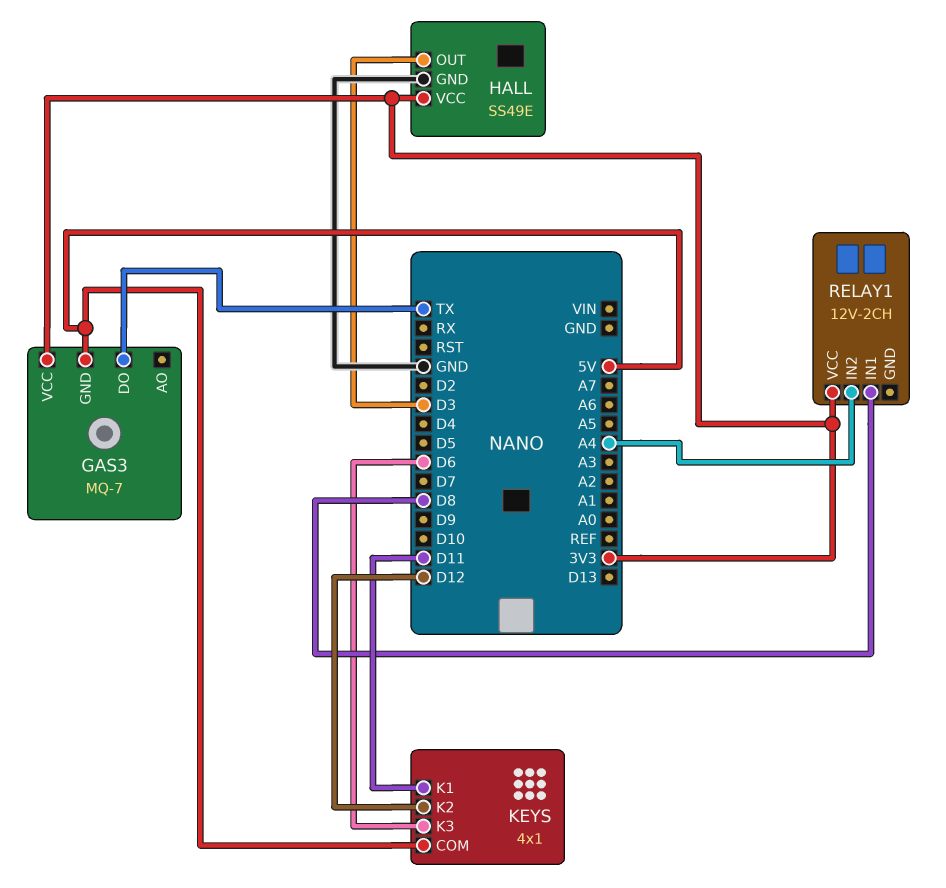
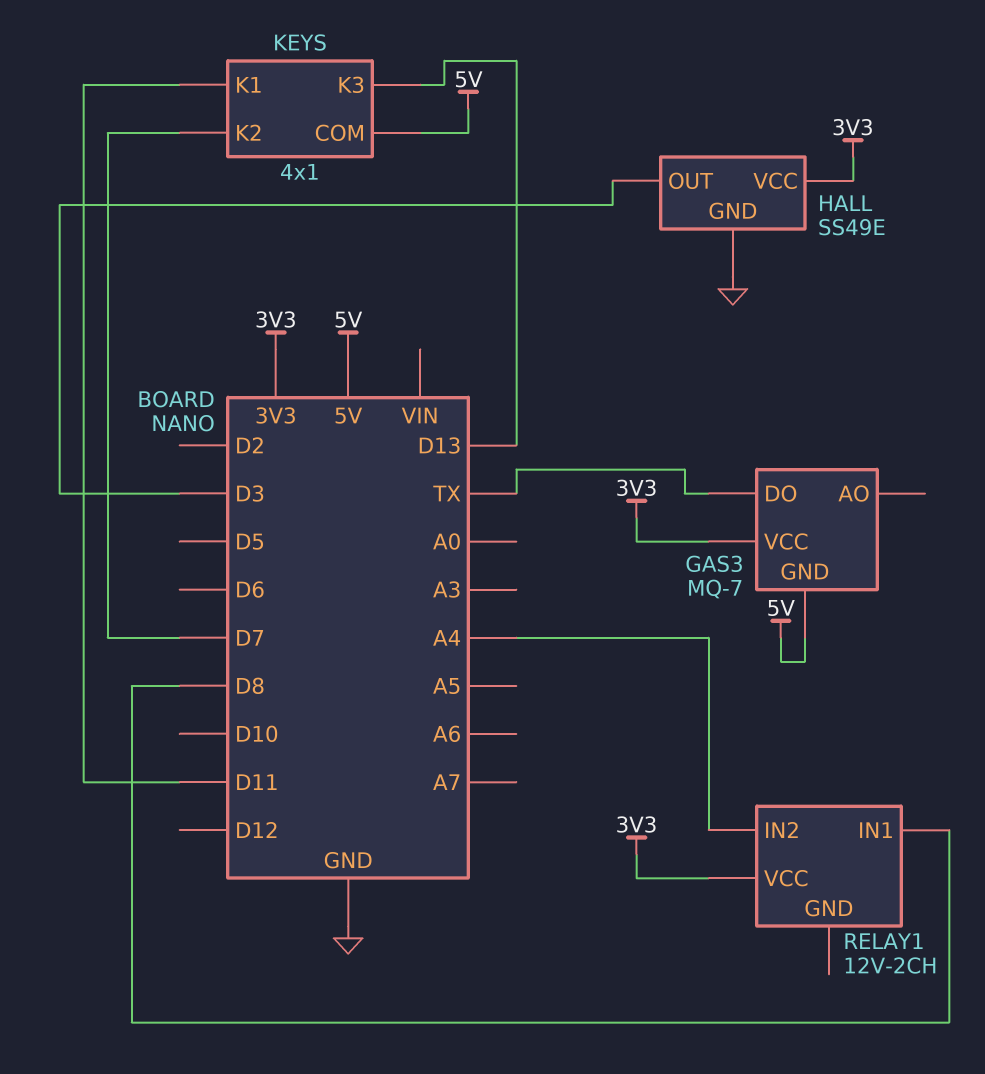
KEYS pin K2: D12 -> D7
KEYS pin K3: D6 -> D13

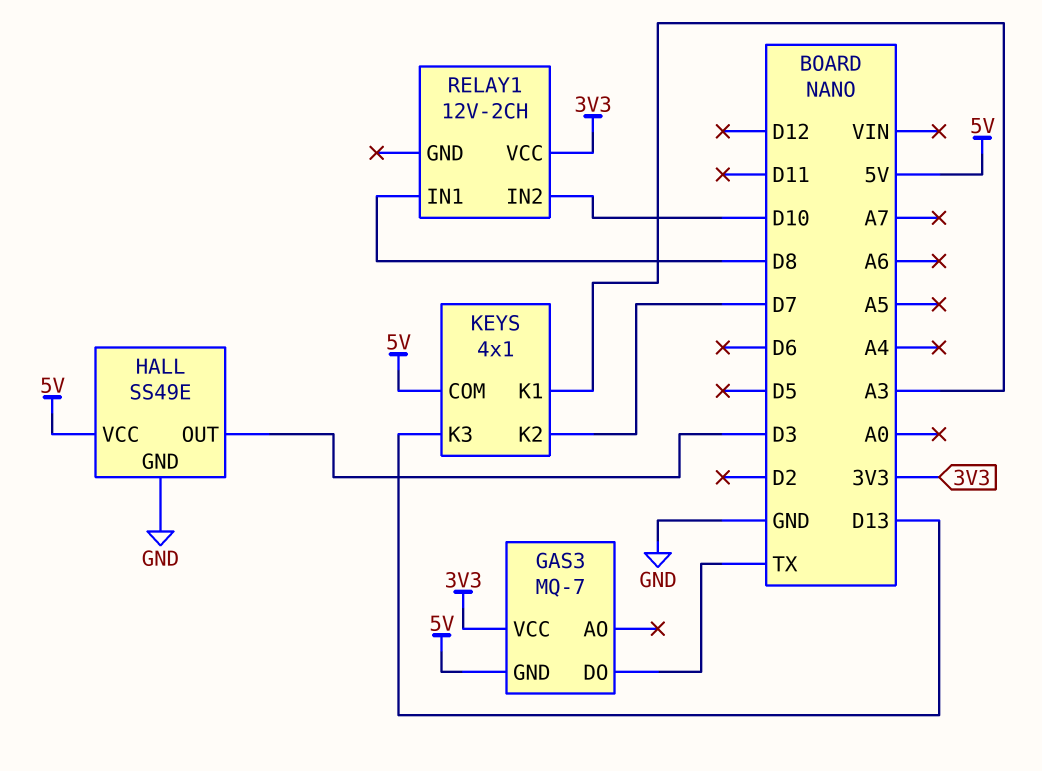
HALL pin VCC: 3V3 -> 5V
KEYS pin K1: D11 -> A3
RELAY1 pin IN2: A4 -> D10

